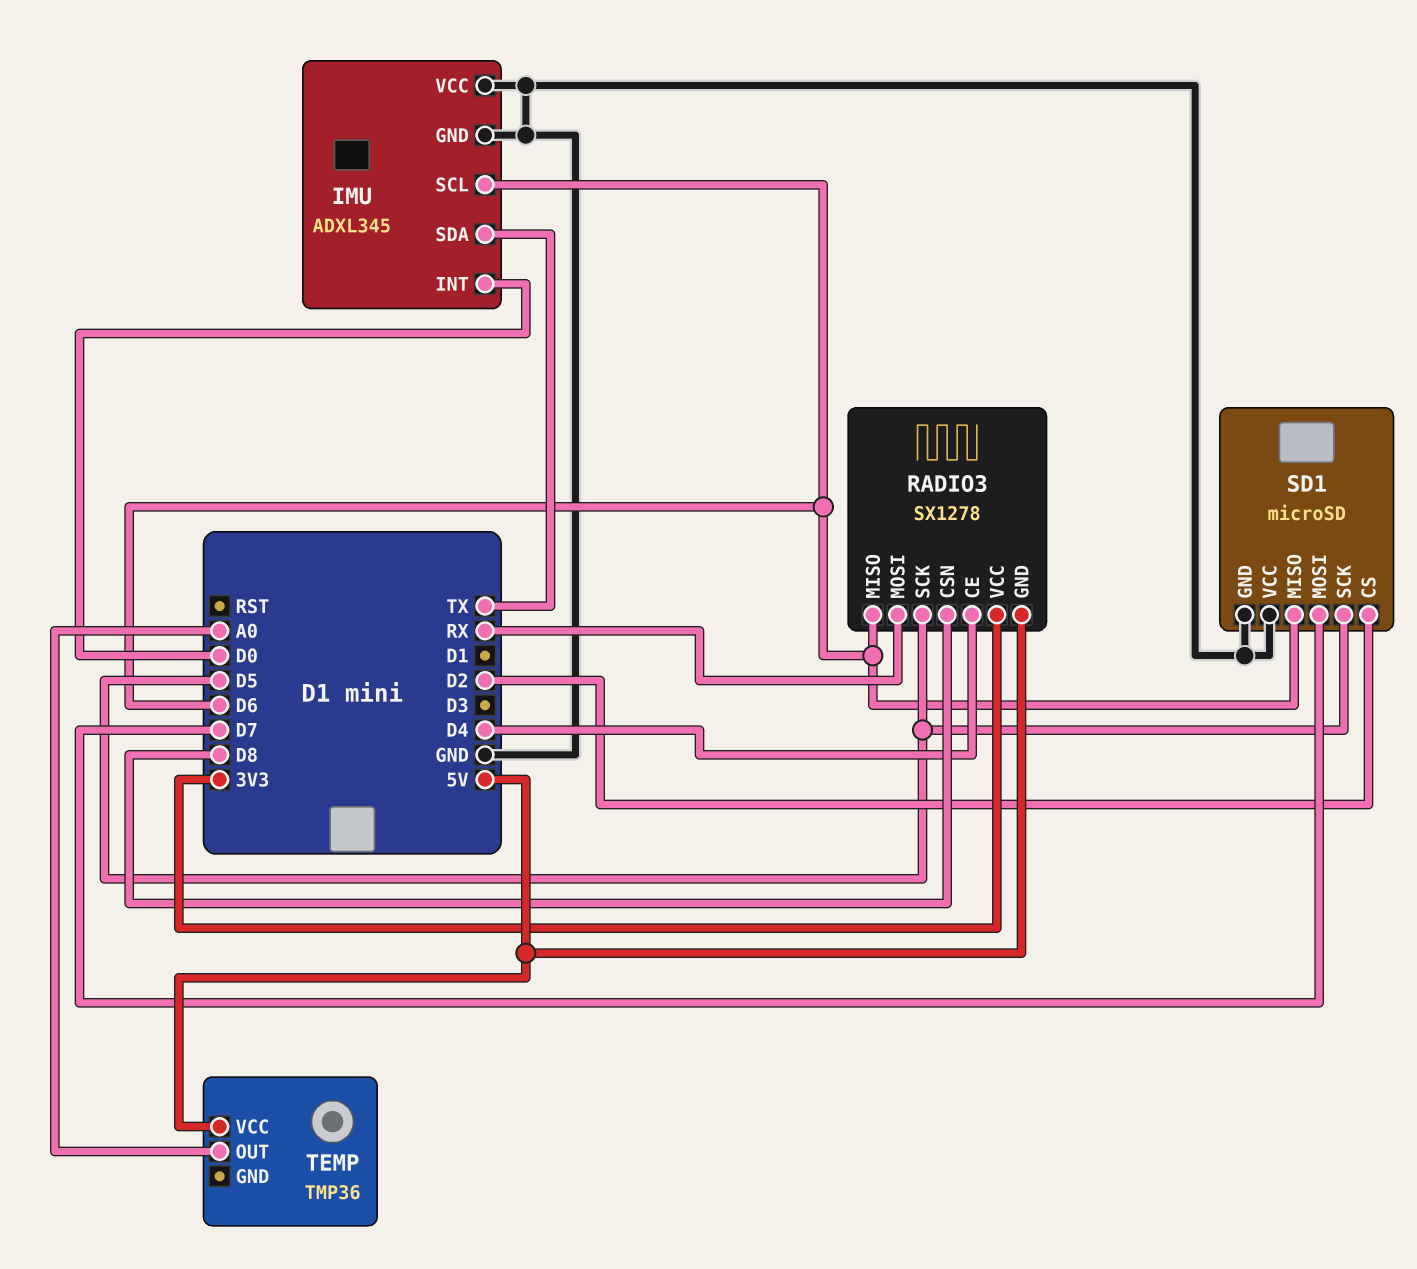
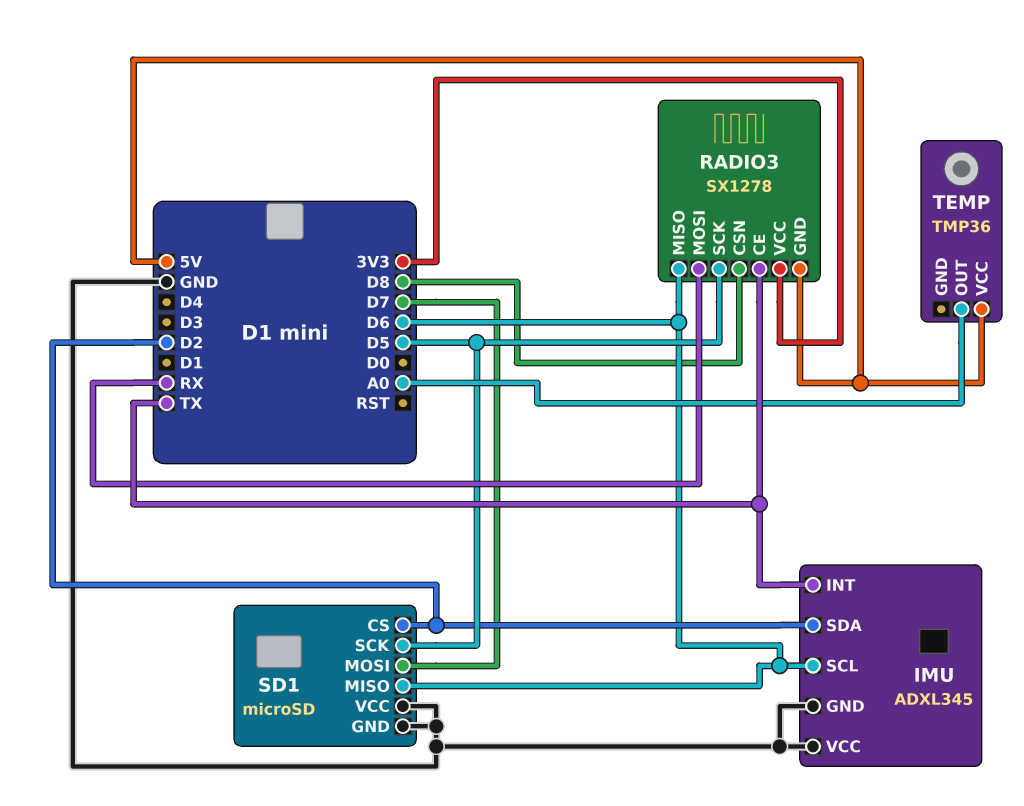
IMU pin INT: D0 -> TX
IMU pin SDA: TX -> D2
RADIO3 pin CE: D4 -> TX

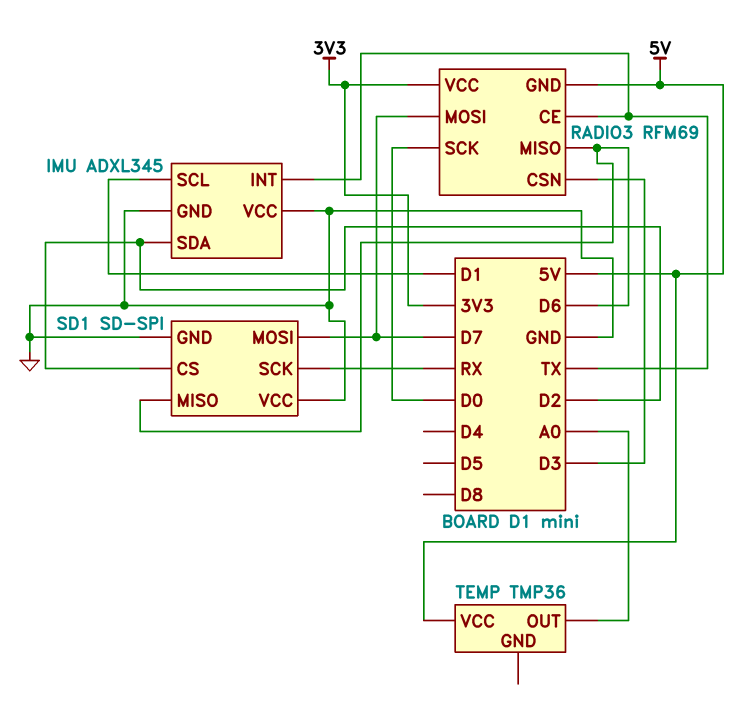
IMU pin SCL: D6 -> D1
RADIO3: SX1278 -> RFM69
RADIO3 pin CSN: D8 -> D3
RADIO3 pin MOSI: RX -> D7
RADIO3 pin SCK: D5 -> D0
SD1: microSD -> SD-SPI
SD1 pin SCK: D5 -> RX

